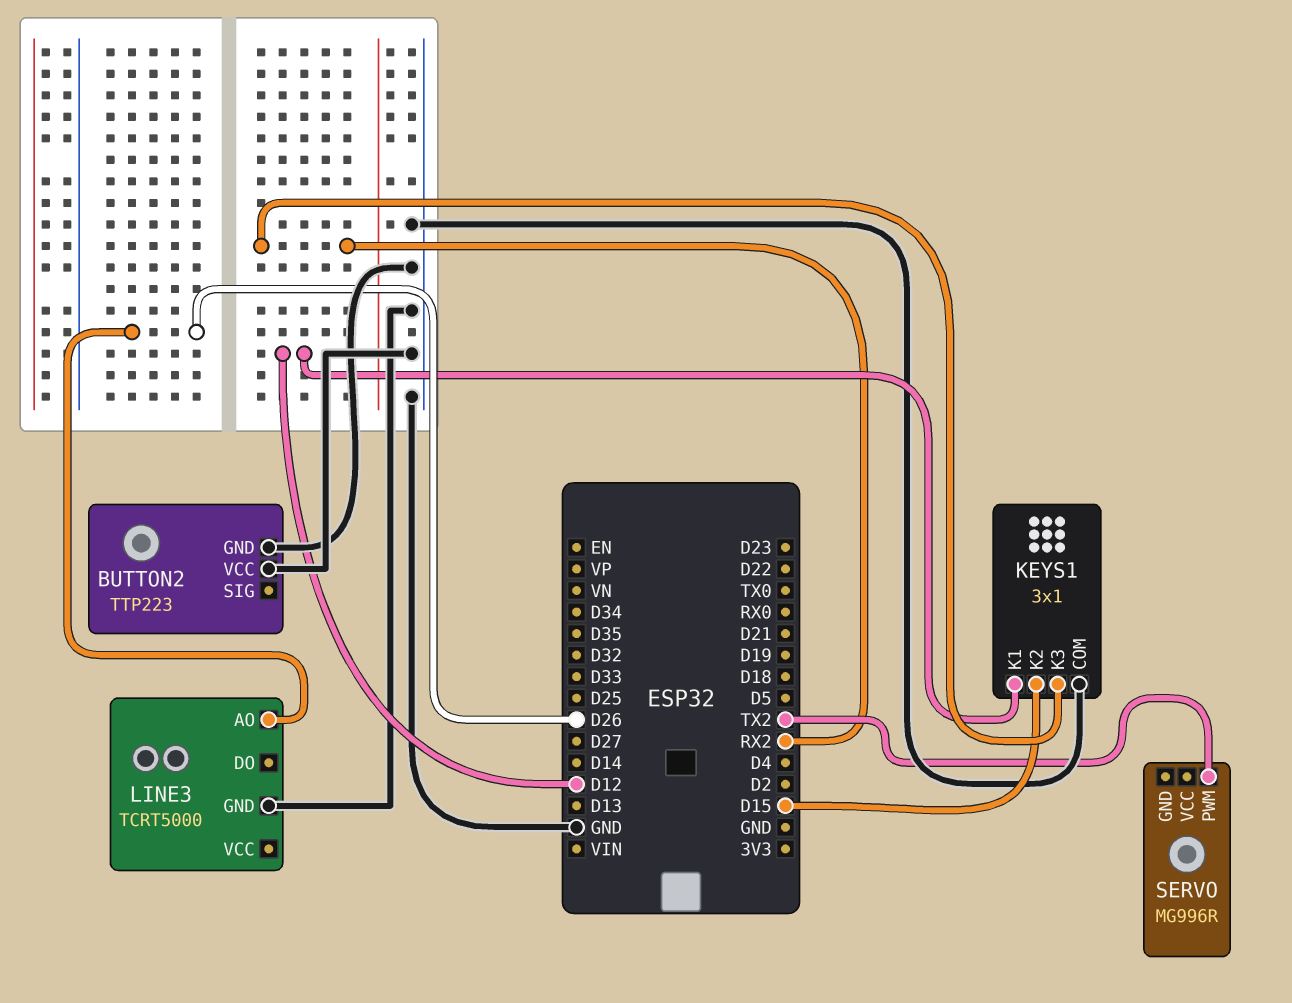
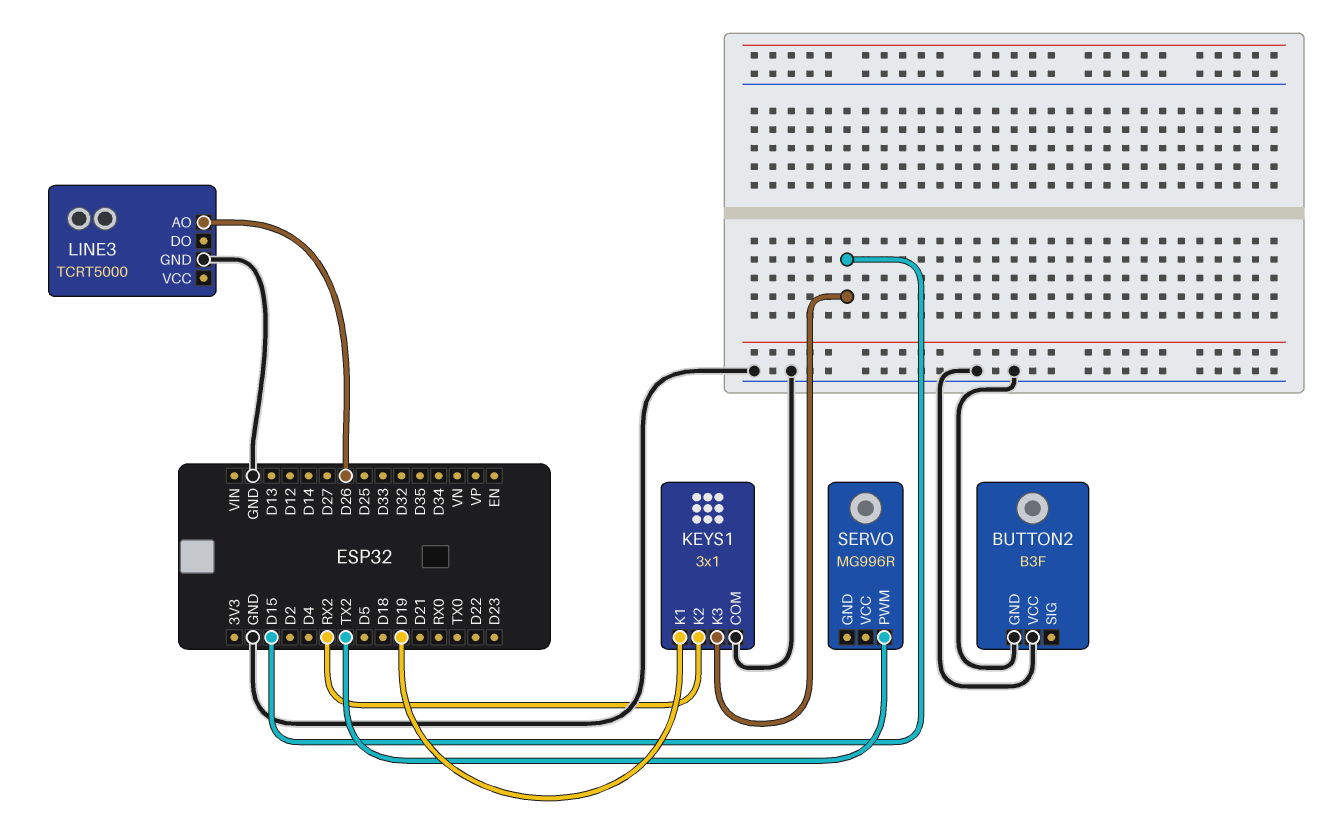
BUTTON2: TTP223 -> B3F
KEYS1 pin K1: D12 -> D19
KEYS1 pin K2: D15 -> RX2
KEYS1 pin K3: RX2 -> D15

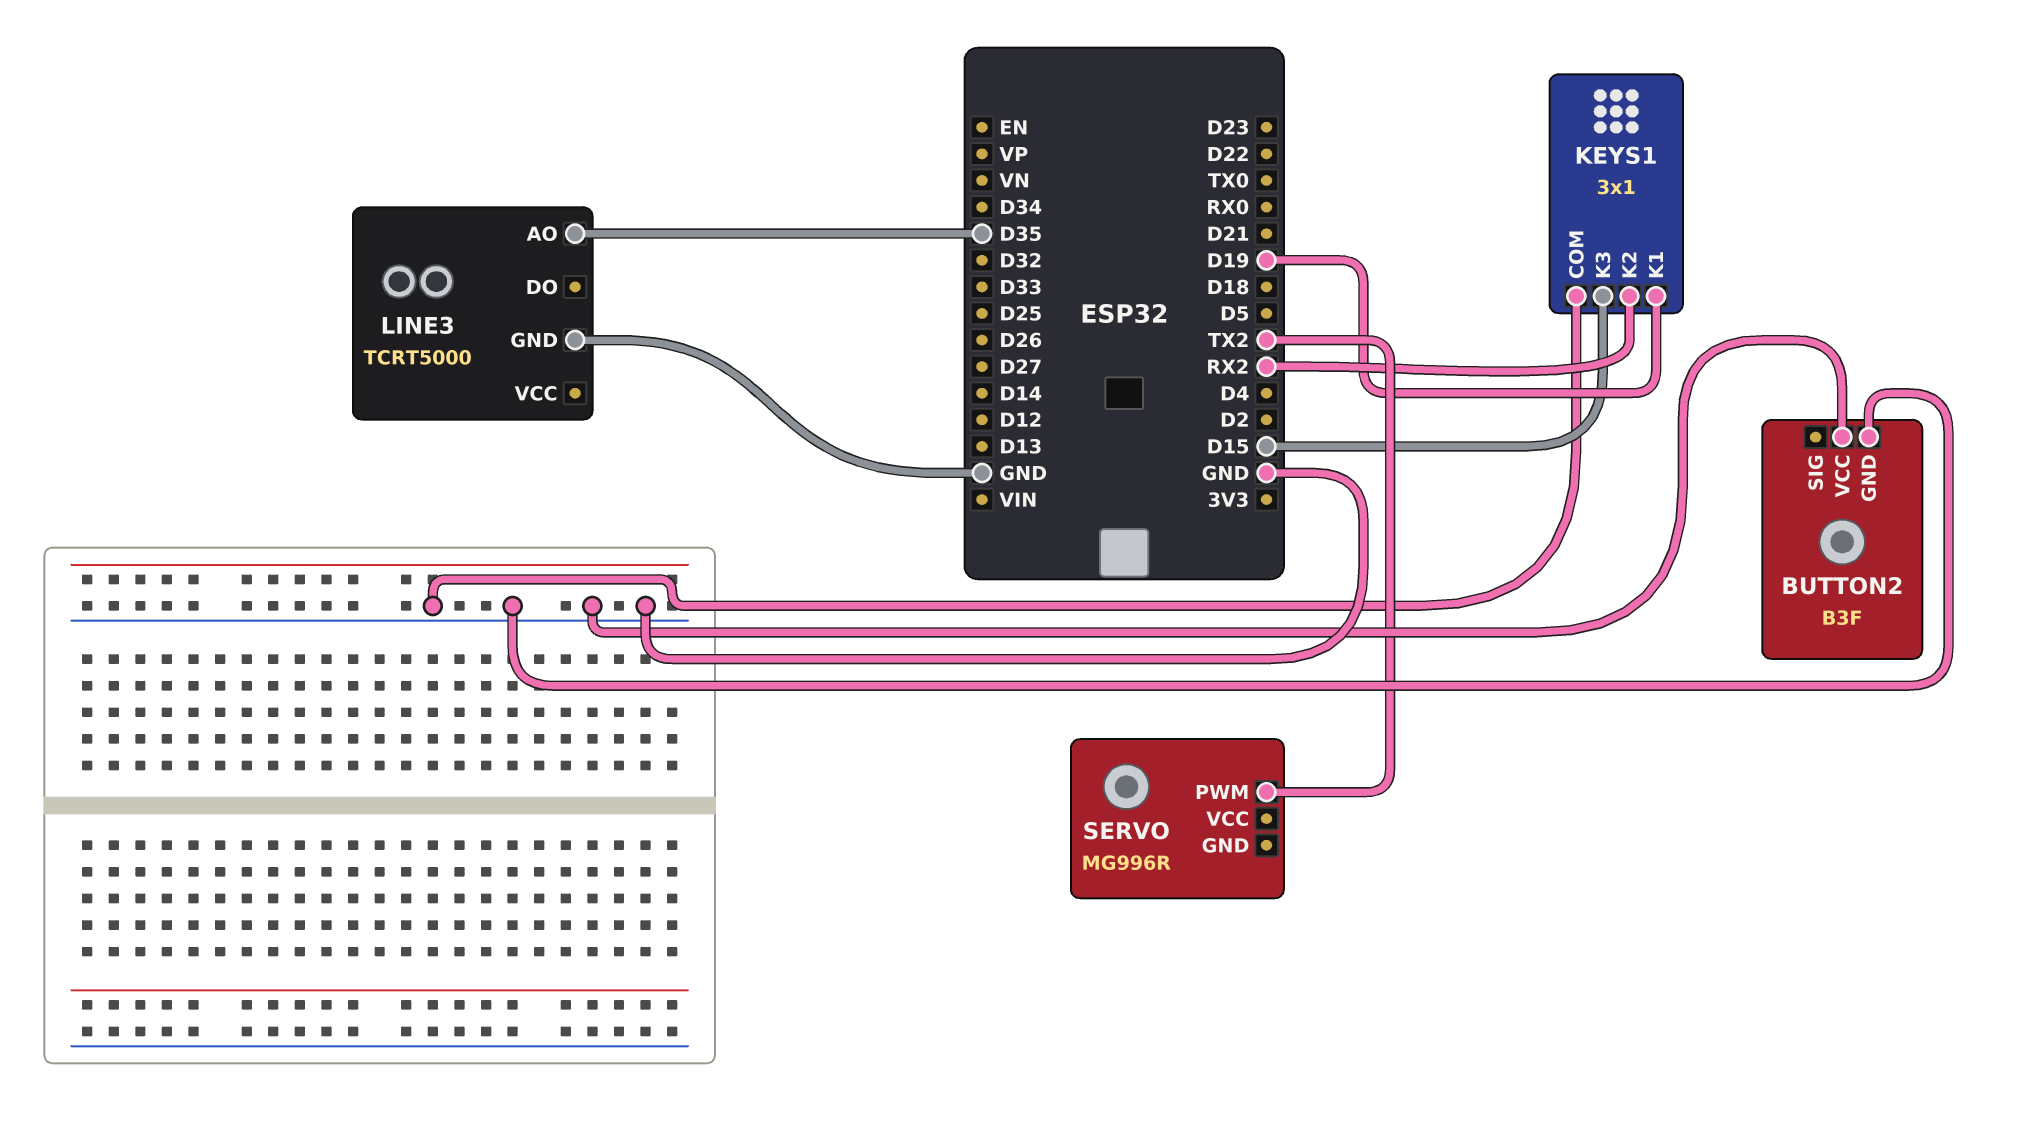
LINE3 pin AO: D26 -> D35

